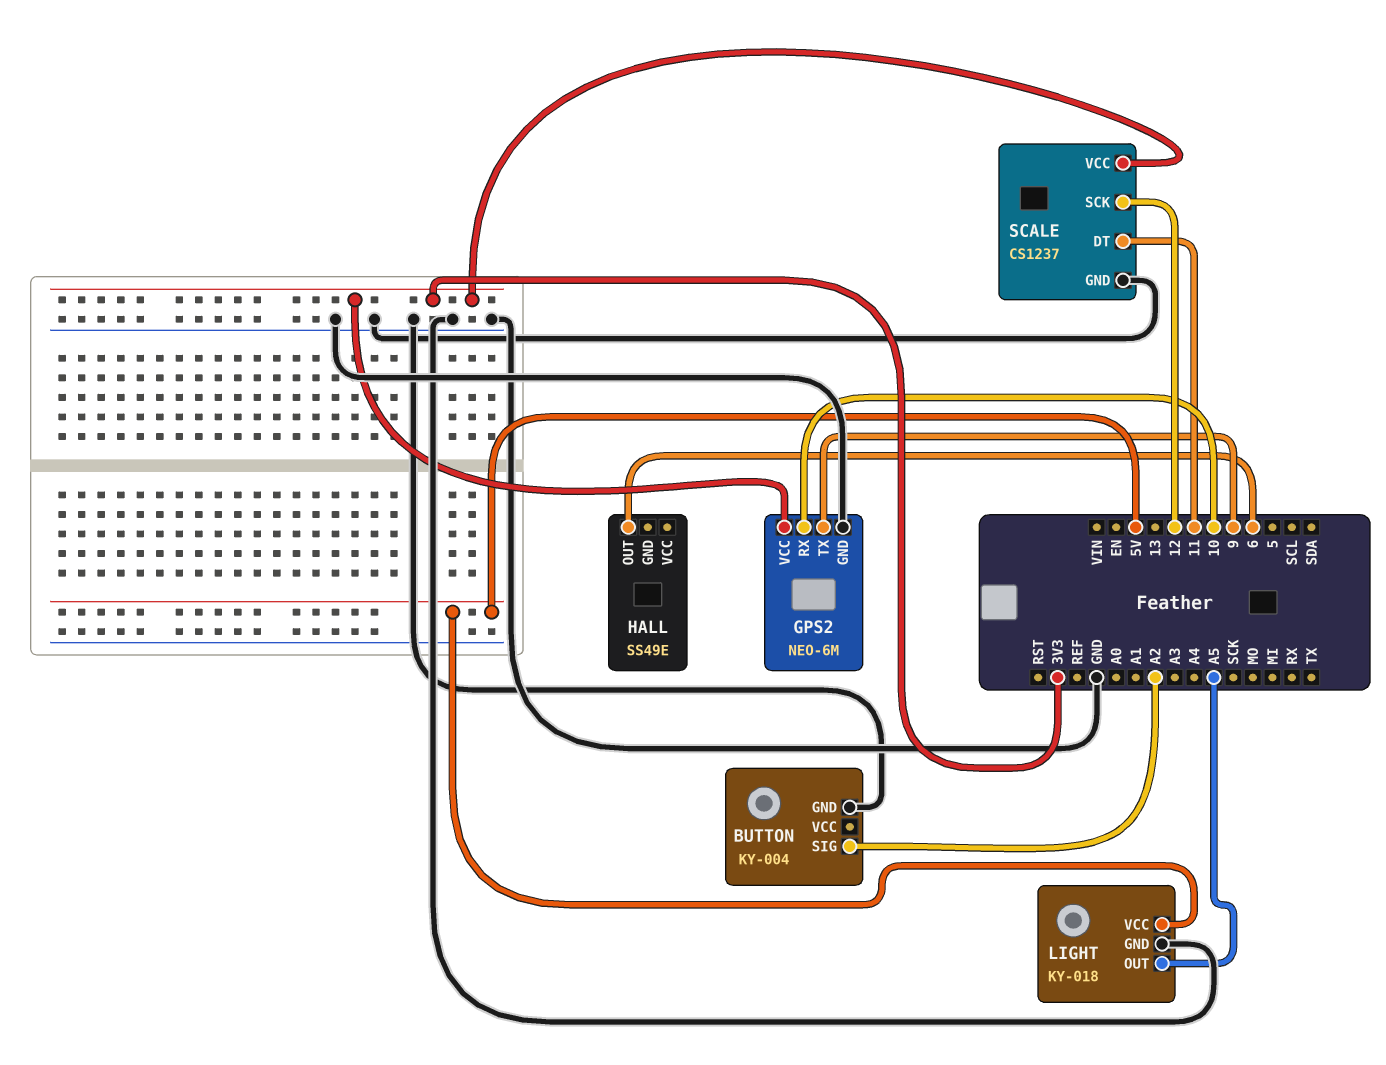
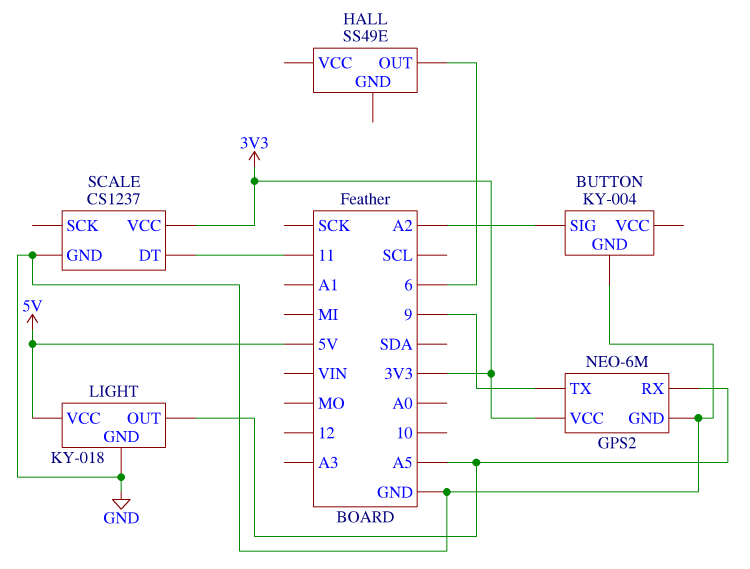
GPS2 pin RX: 10 -> A5
SCALE pin SCK: 12 -> none

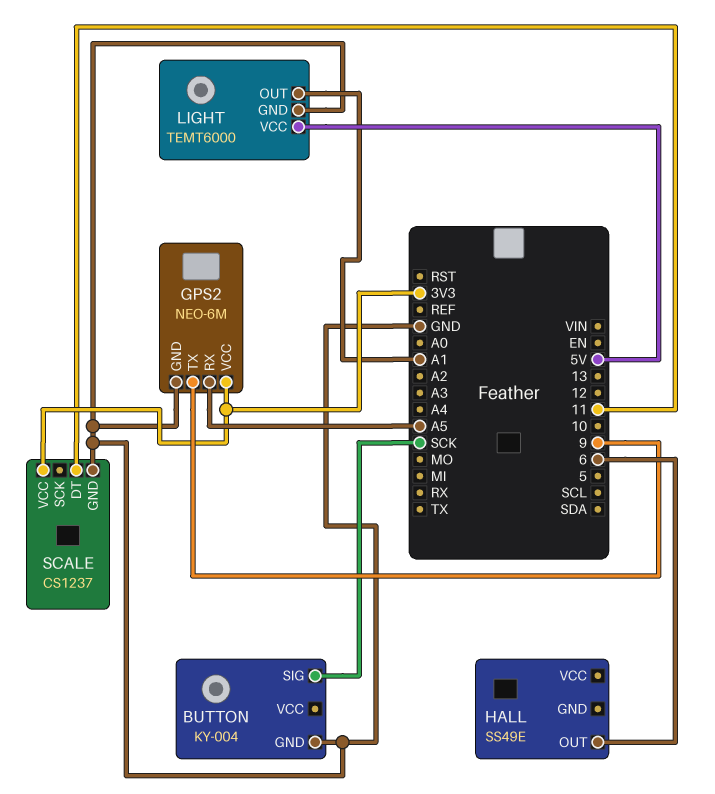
BUTTON pin SIG: A2 -> SCK
LIGHT: KY-018 -> TEMT6000
LIGHT pin OUT: A5 -> A1

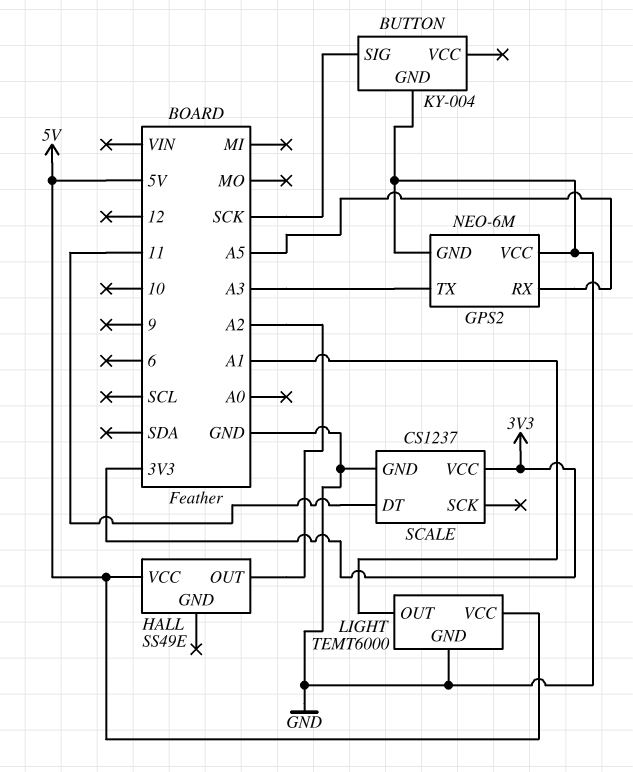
GPS2 pin TX: 9 -> A3
GPS2 pin VCC: 3V3 -> GND
HALL pin OUT: 6 -> A2
HALL pin VCC: none -> 5V

